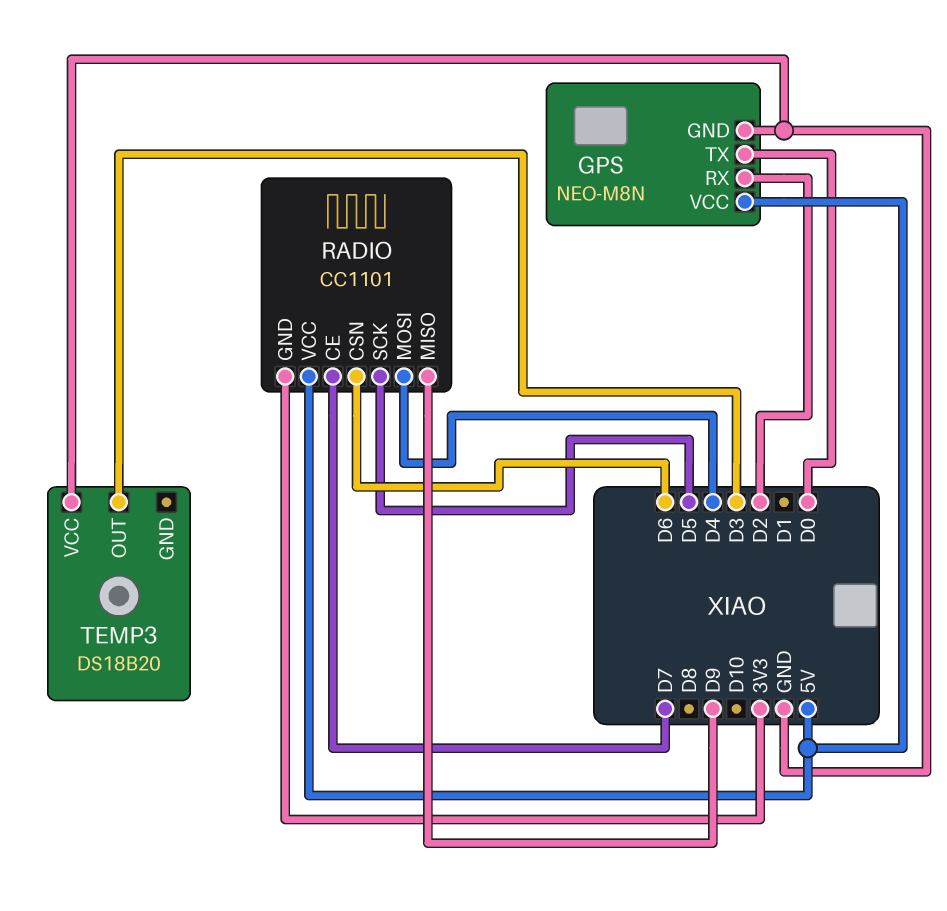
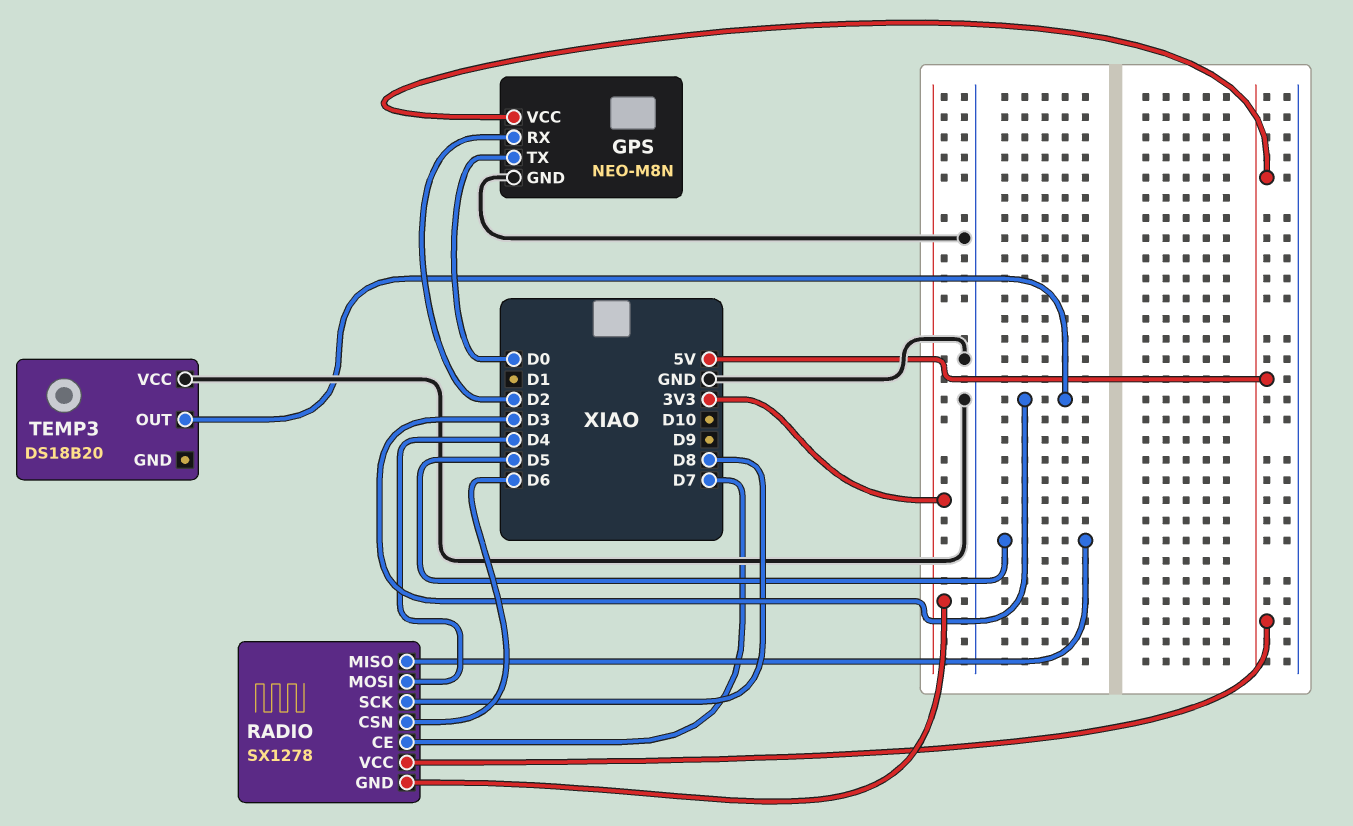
RADIO: CC1101 -> SX1278
RADIO pin MISO: D9 -> D5
RADIO pin SCK: D5 -> D8

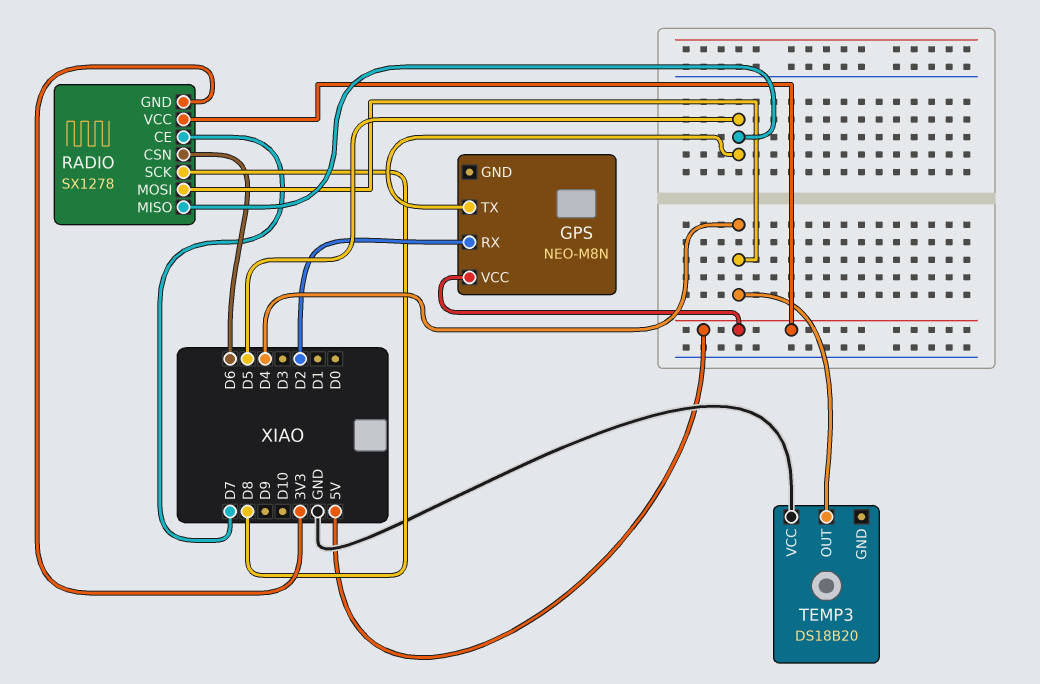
GPS pin GND: GND -> none
GPS pin TX: D0 -> D5
TEMP3 pin OUT: D3 -> D4

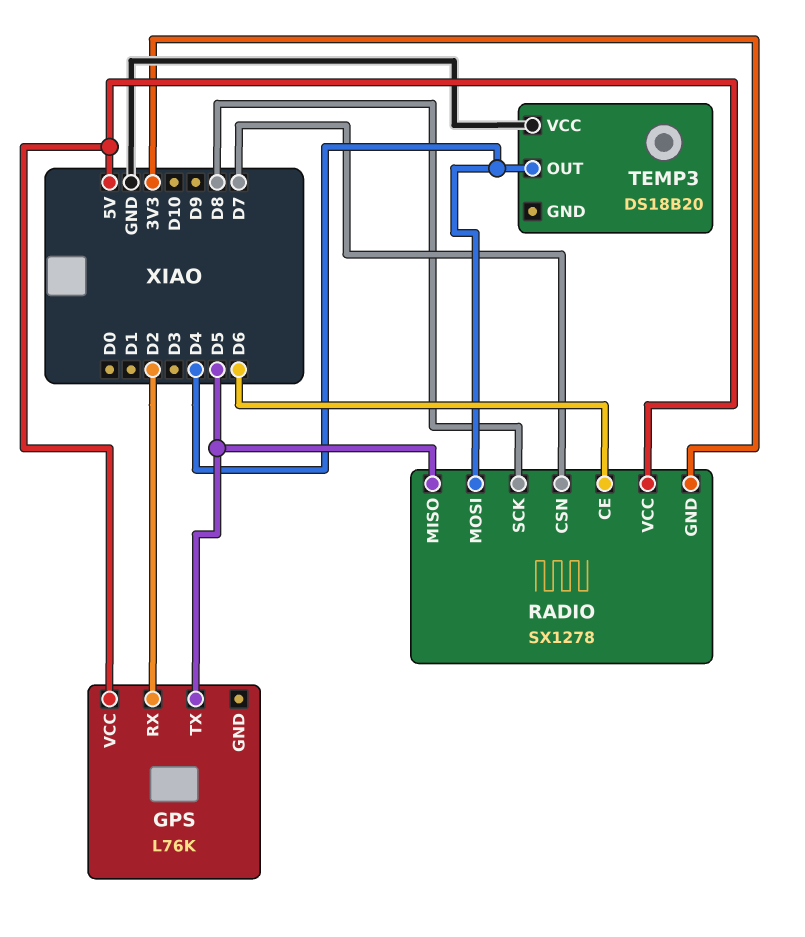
GPS: NEO-M8N -> L76K
RADIO pin CE: D7 -> D6
RADIO pin CSN: D6 -> D7

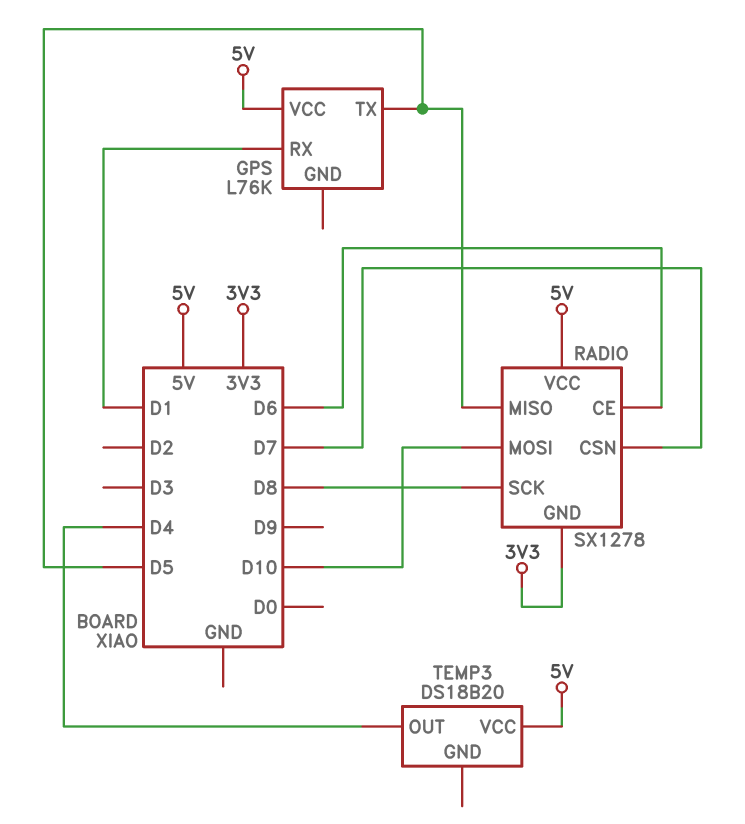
GPS pin RX: D2 -> D1
RADIO pin MOSI: D4 -> D10
TEMP3 pin VCC: GND -> 5V

